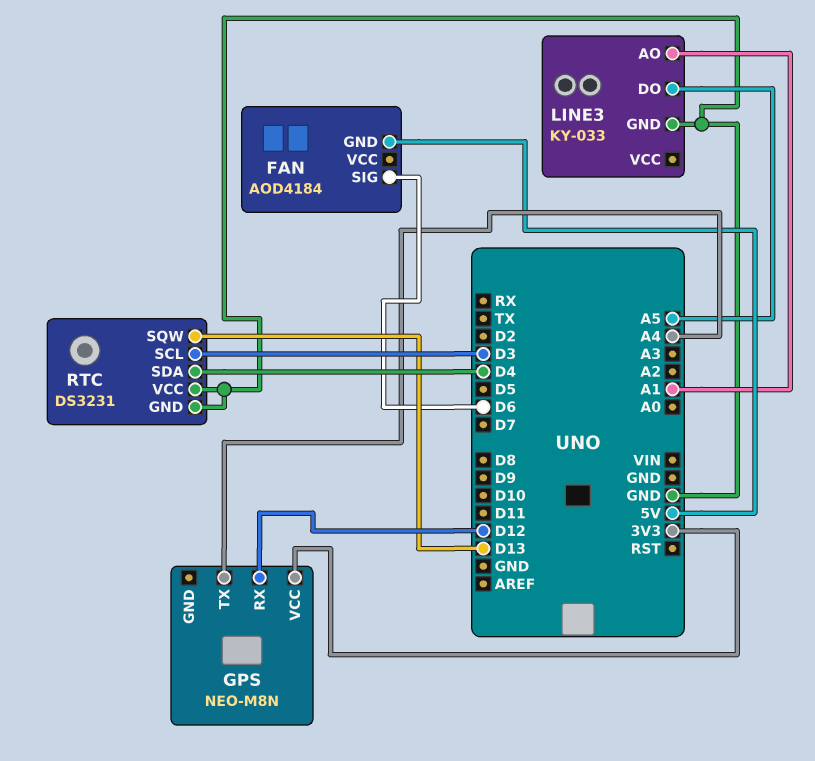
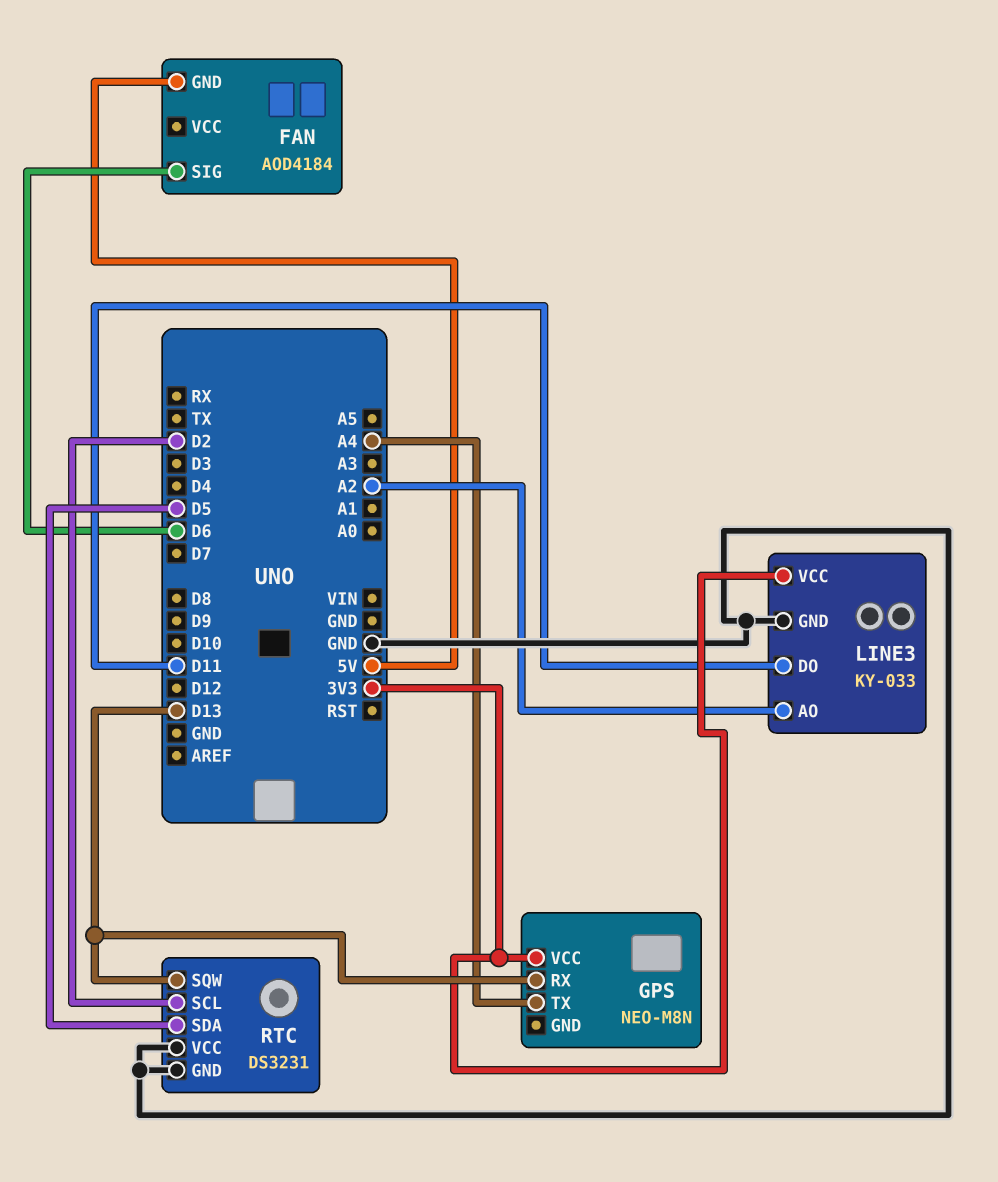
GPS pin RX: D12 -> D13
LINE3 pin AO: A1 -> A2
LINE3 pin DO: A5 -> D11
LINE3 pin VCC: none -> 3V3
RTC pin SCL: D3 -> D2
RTC pin SDA: D4 -> D5

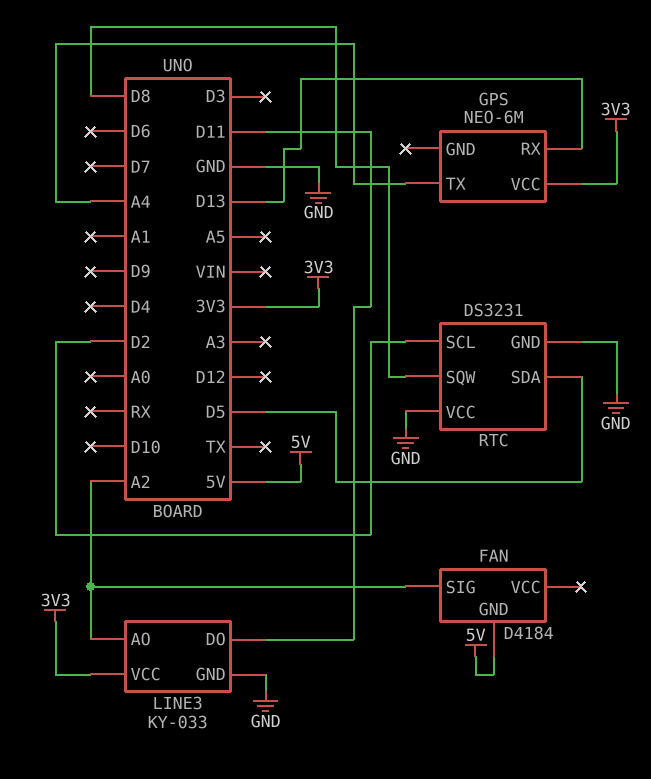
FAN: AOD4184 -> D4184
FAN pin SIG: D6 -> A2
GPS: NEO-M8N -> NEO-6M
RTC pin SQW: D13 -> D8

